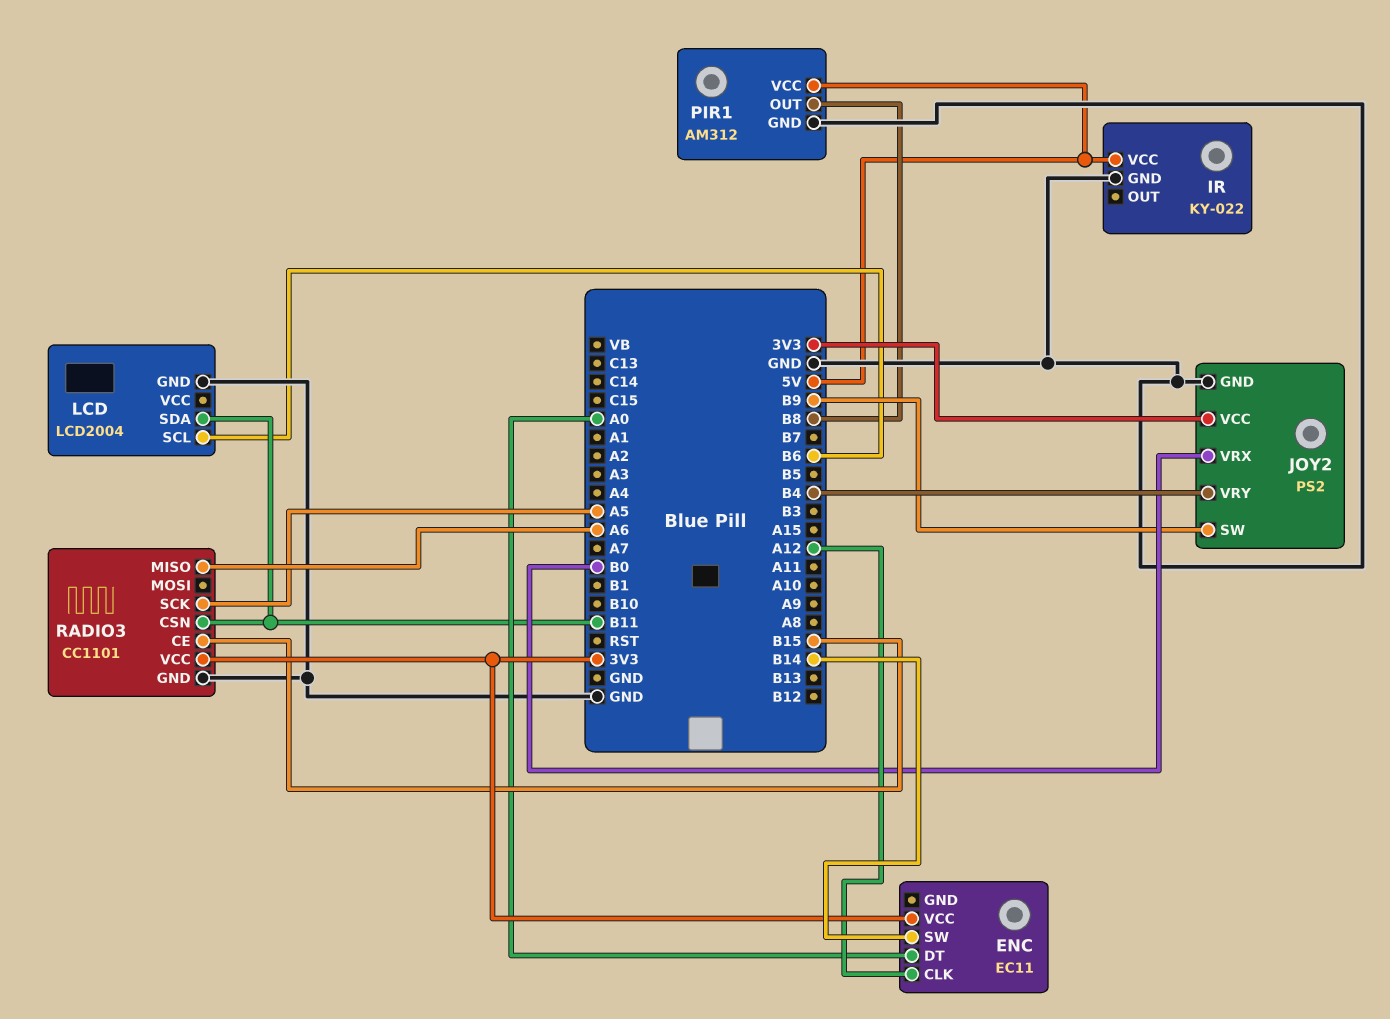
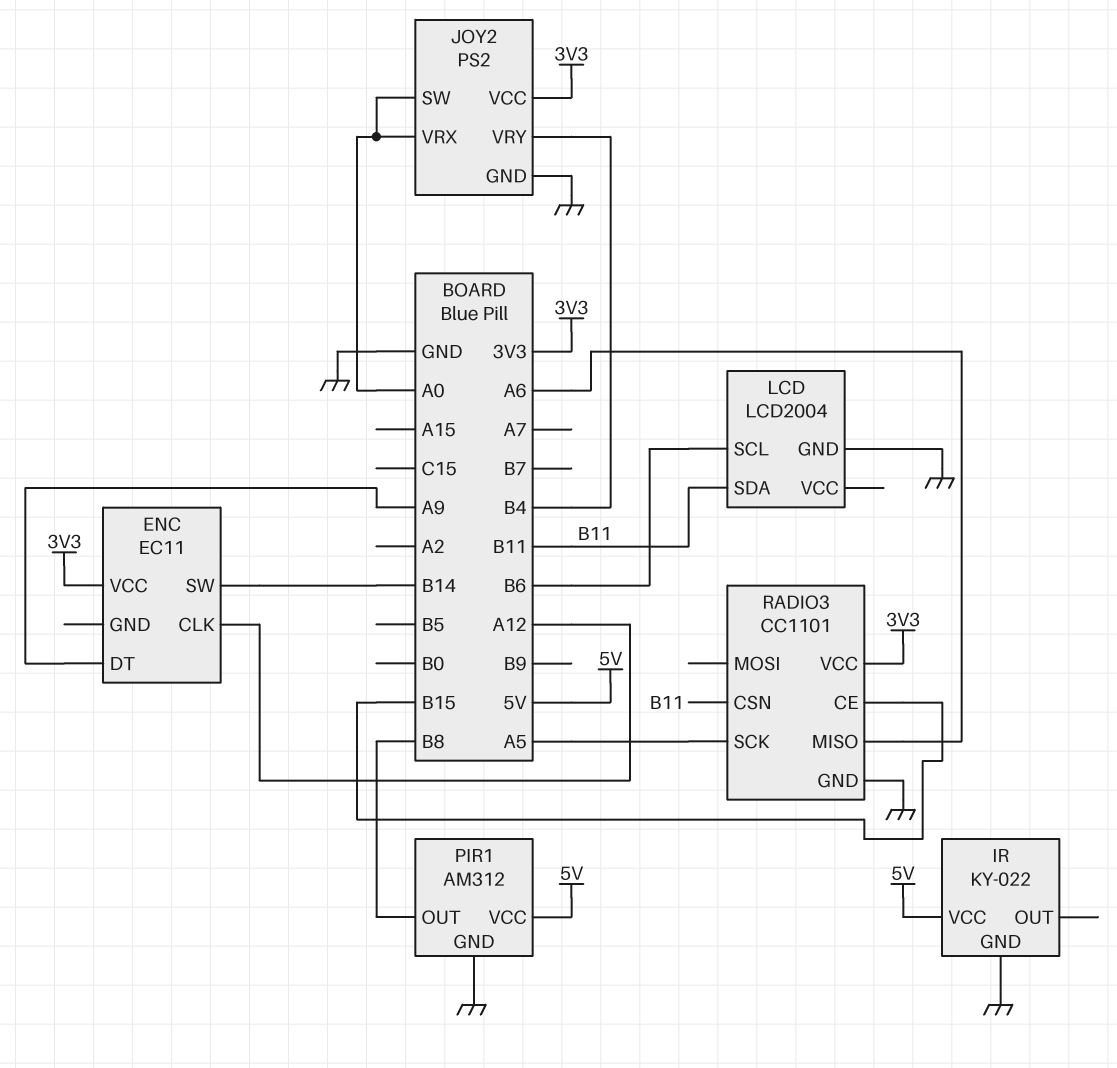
ENC pin DT: A0 -> A9
JOY2 pin SW: B9 -> A0
JOY2 pin VRX: B0 -> A0

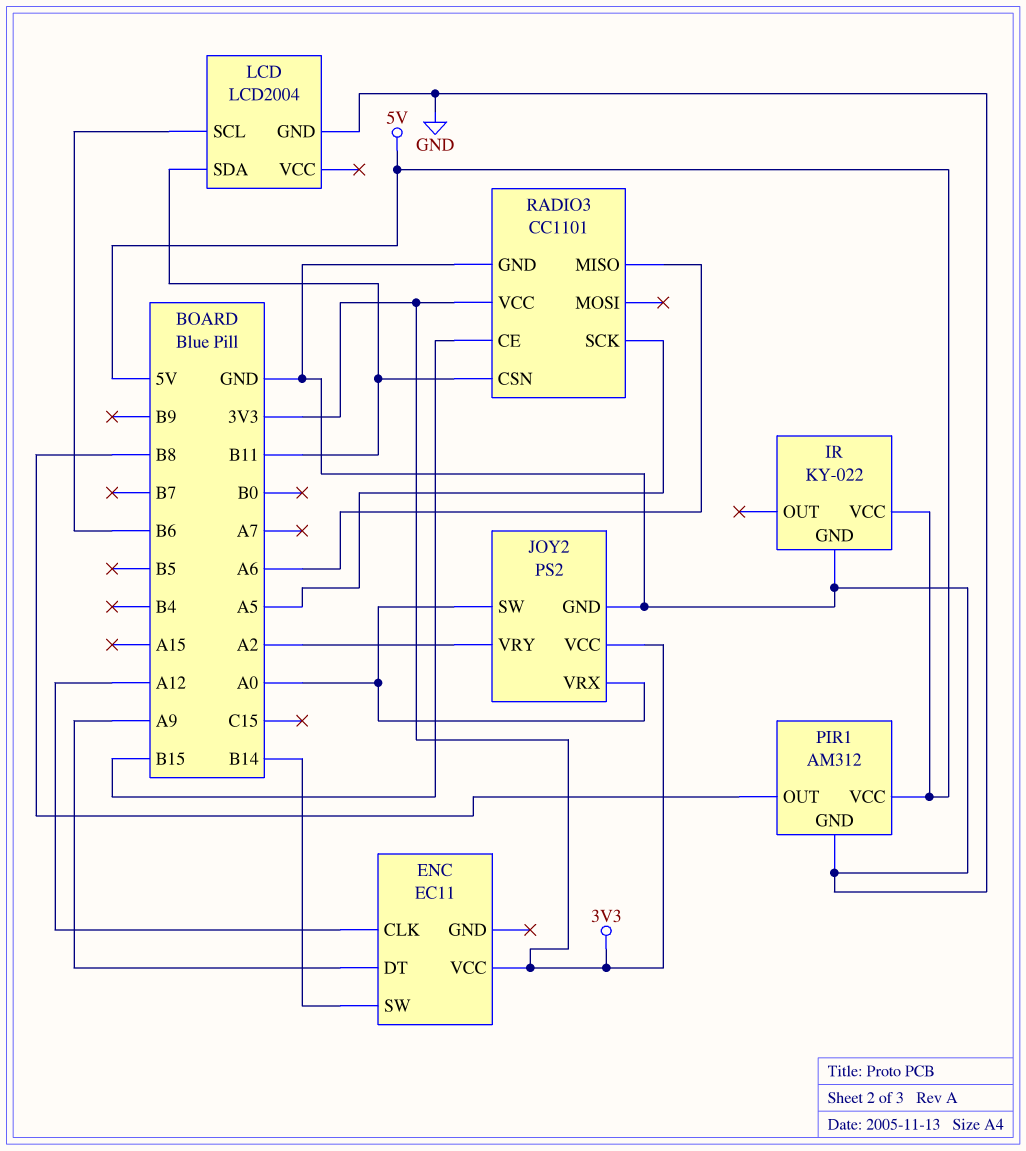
JOY2 pin VRY: B4 -> A2

